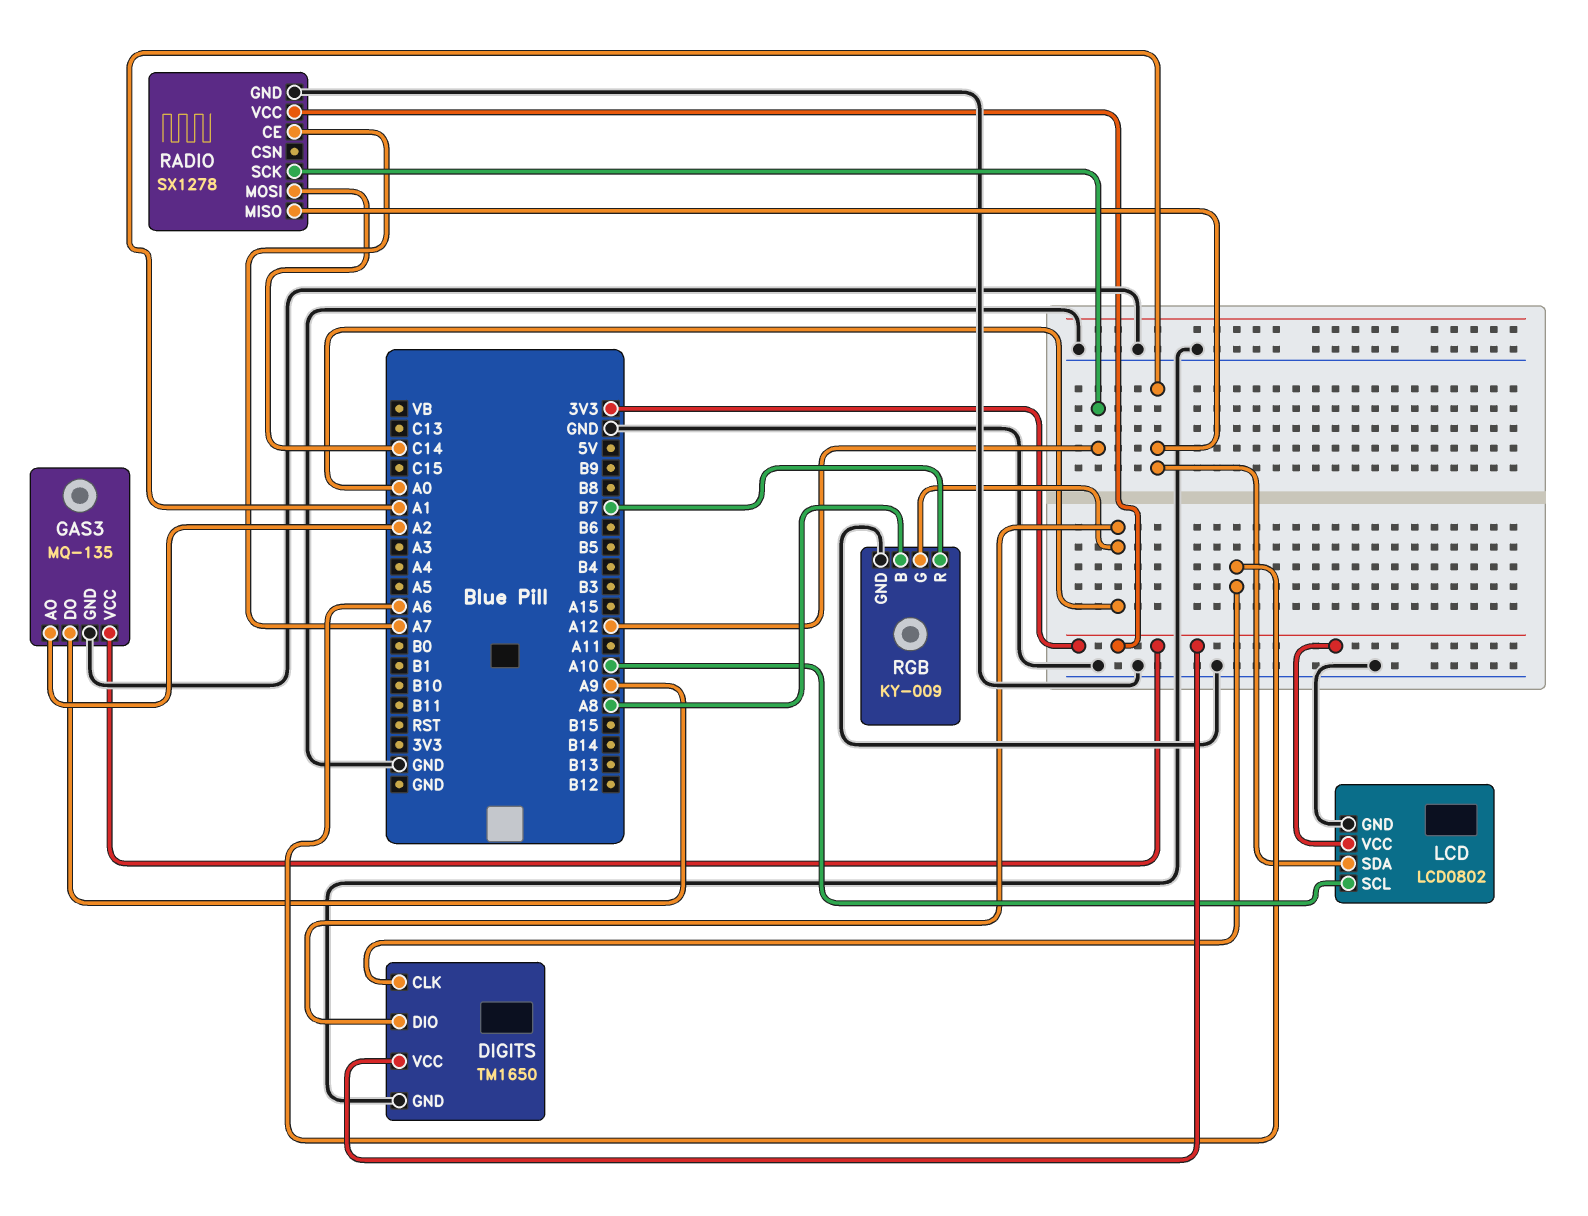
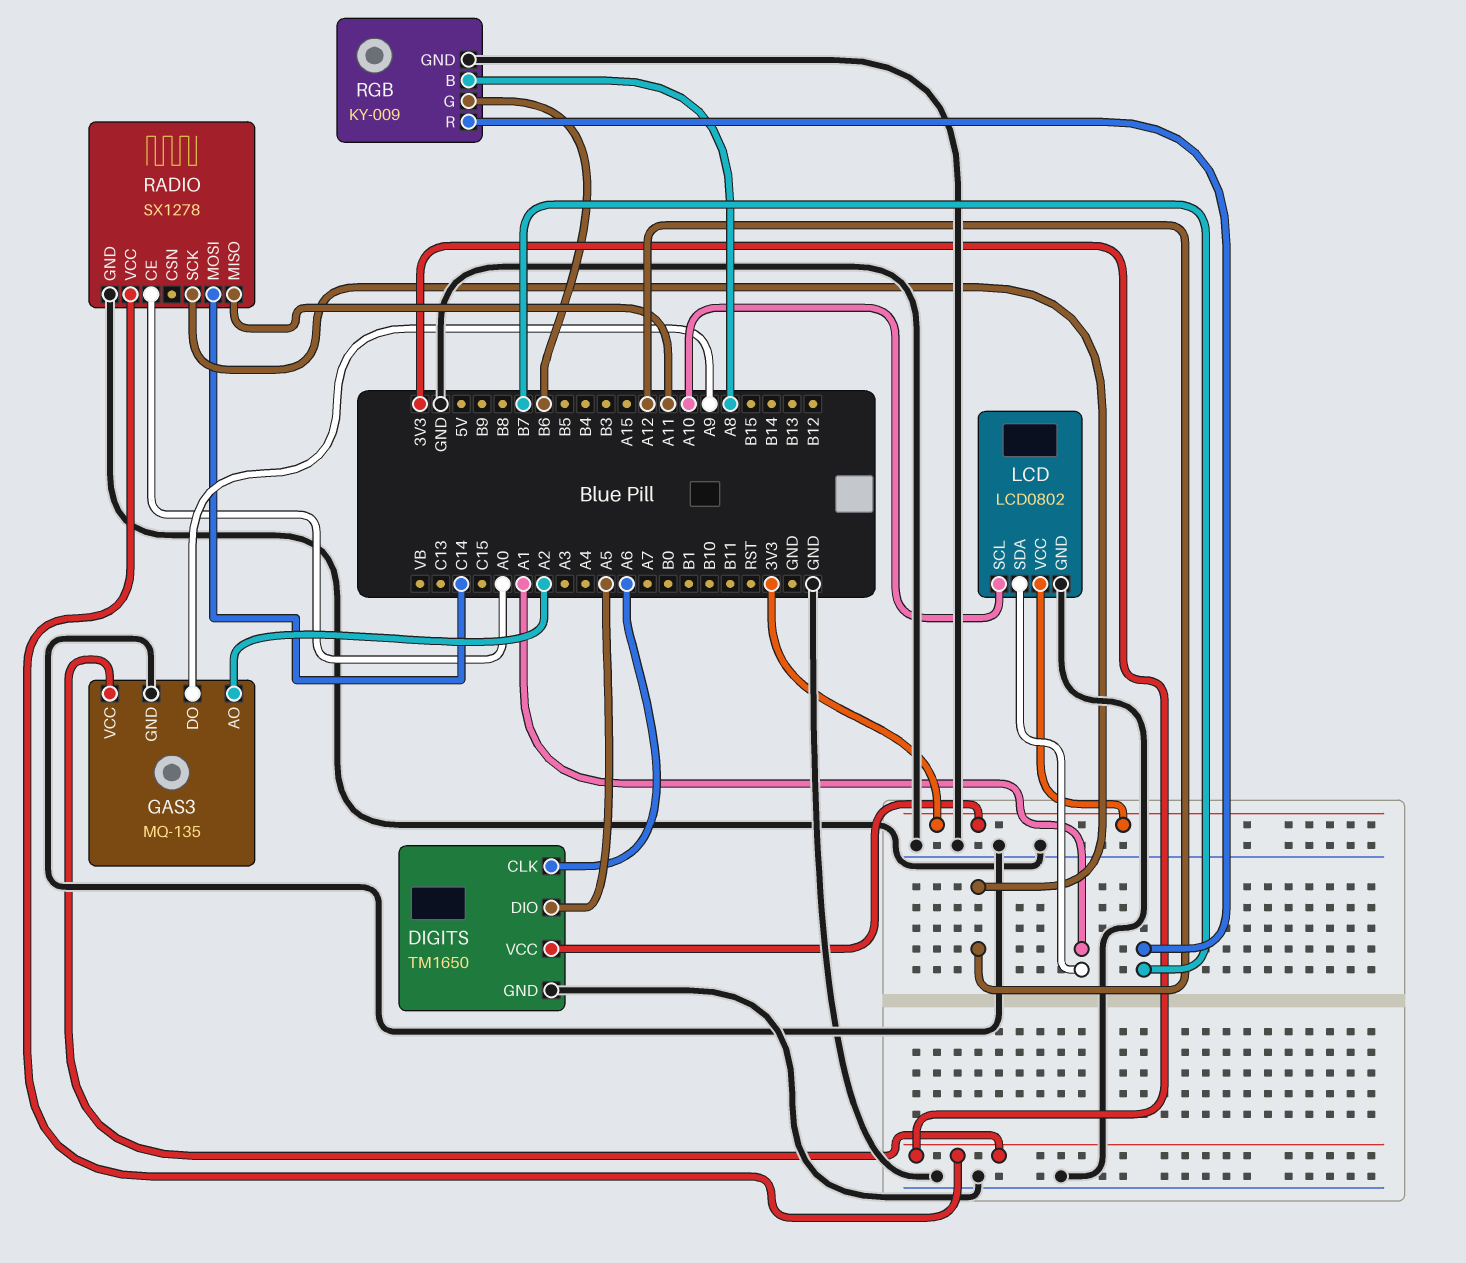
DIGITS pin DIO: A0 -> A5
RADIO pin CE: A7 -> A0
RADIO pin MISO: A1 -> A11
RGB pin G: A0 -> B6

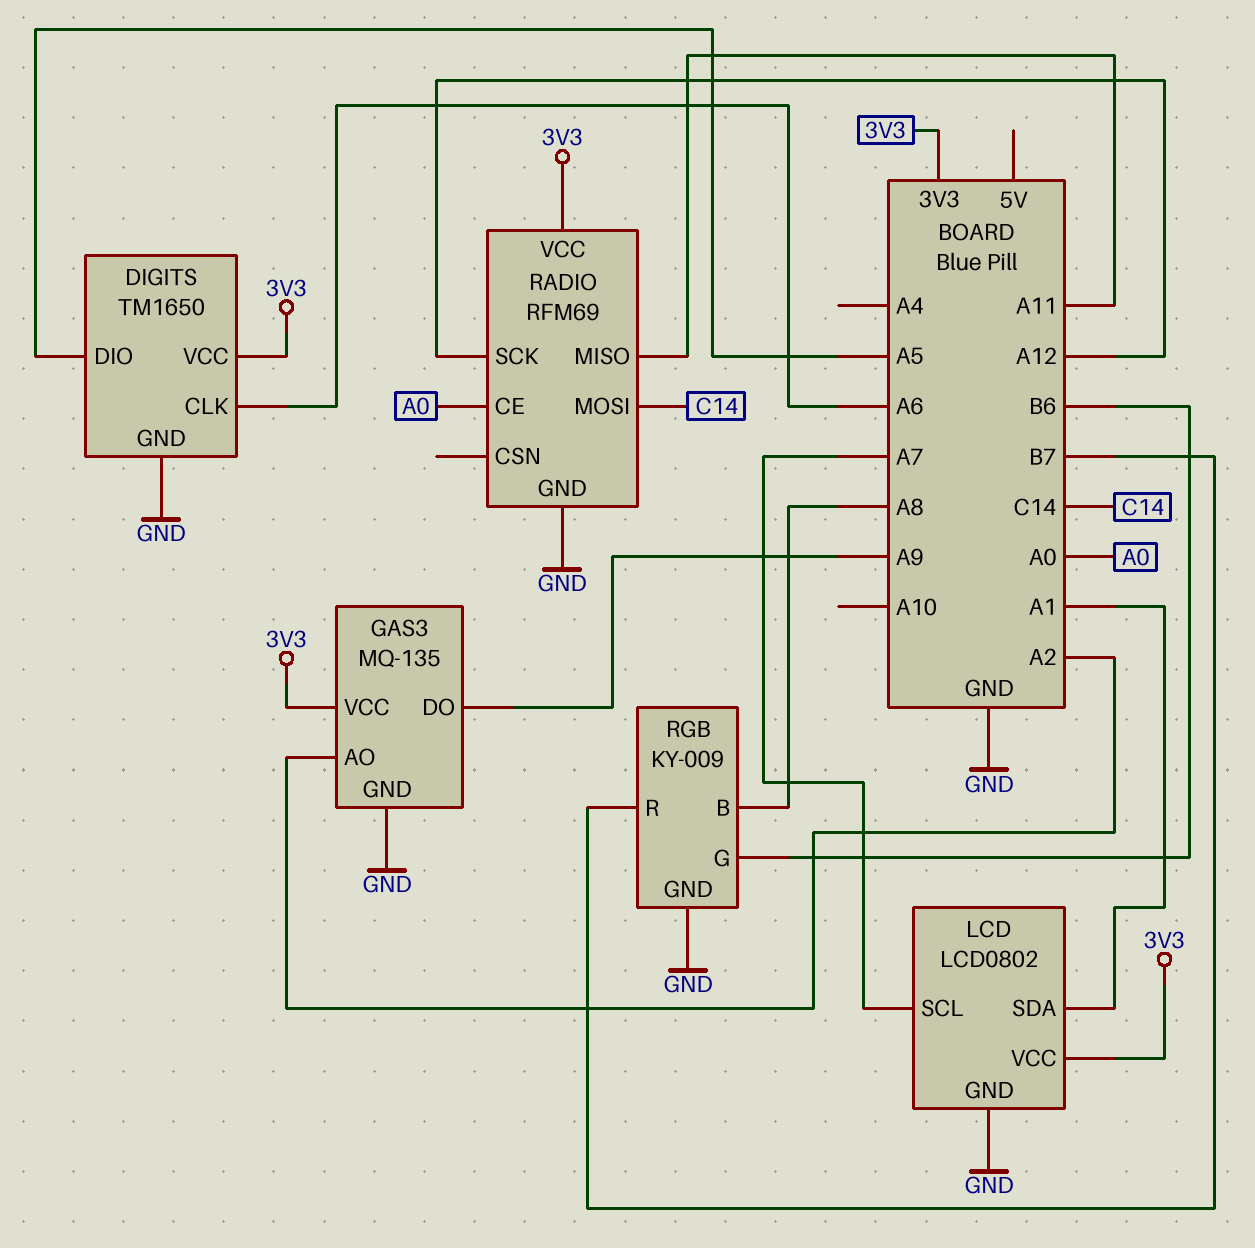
LCD pin SCL: A10 -> A7
RADIO: SX1278 -> RFM69

